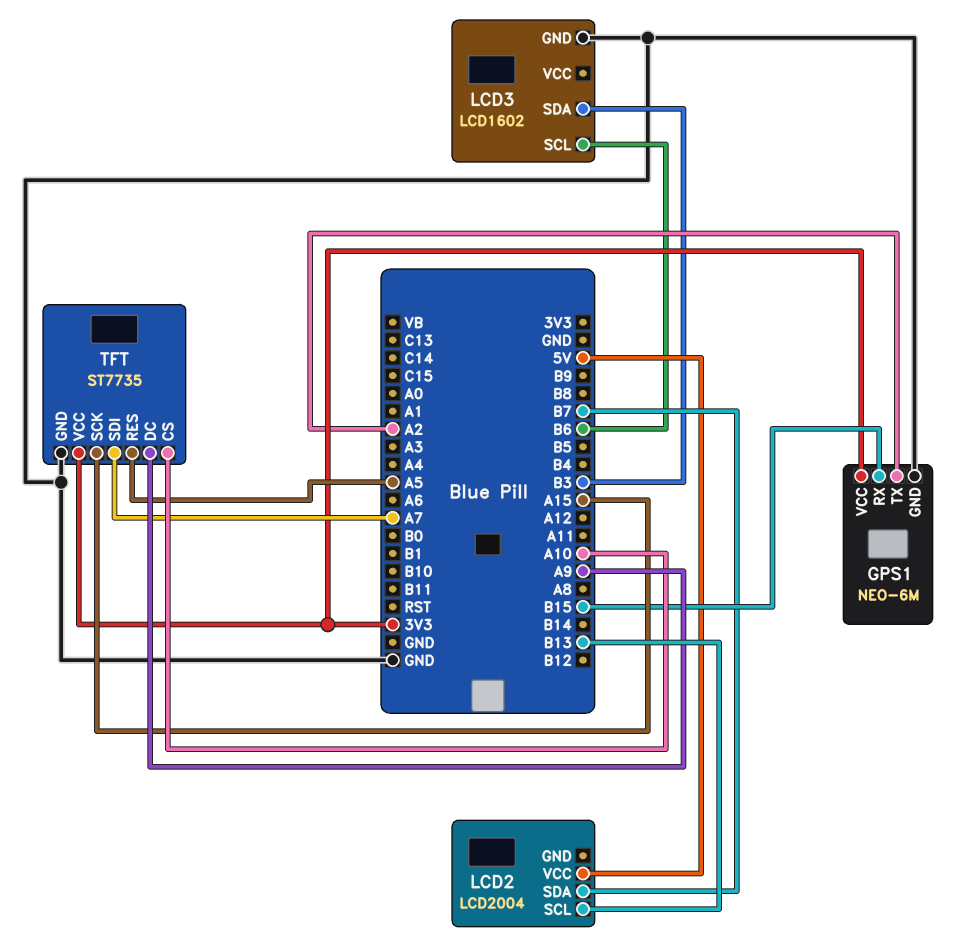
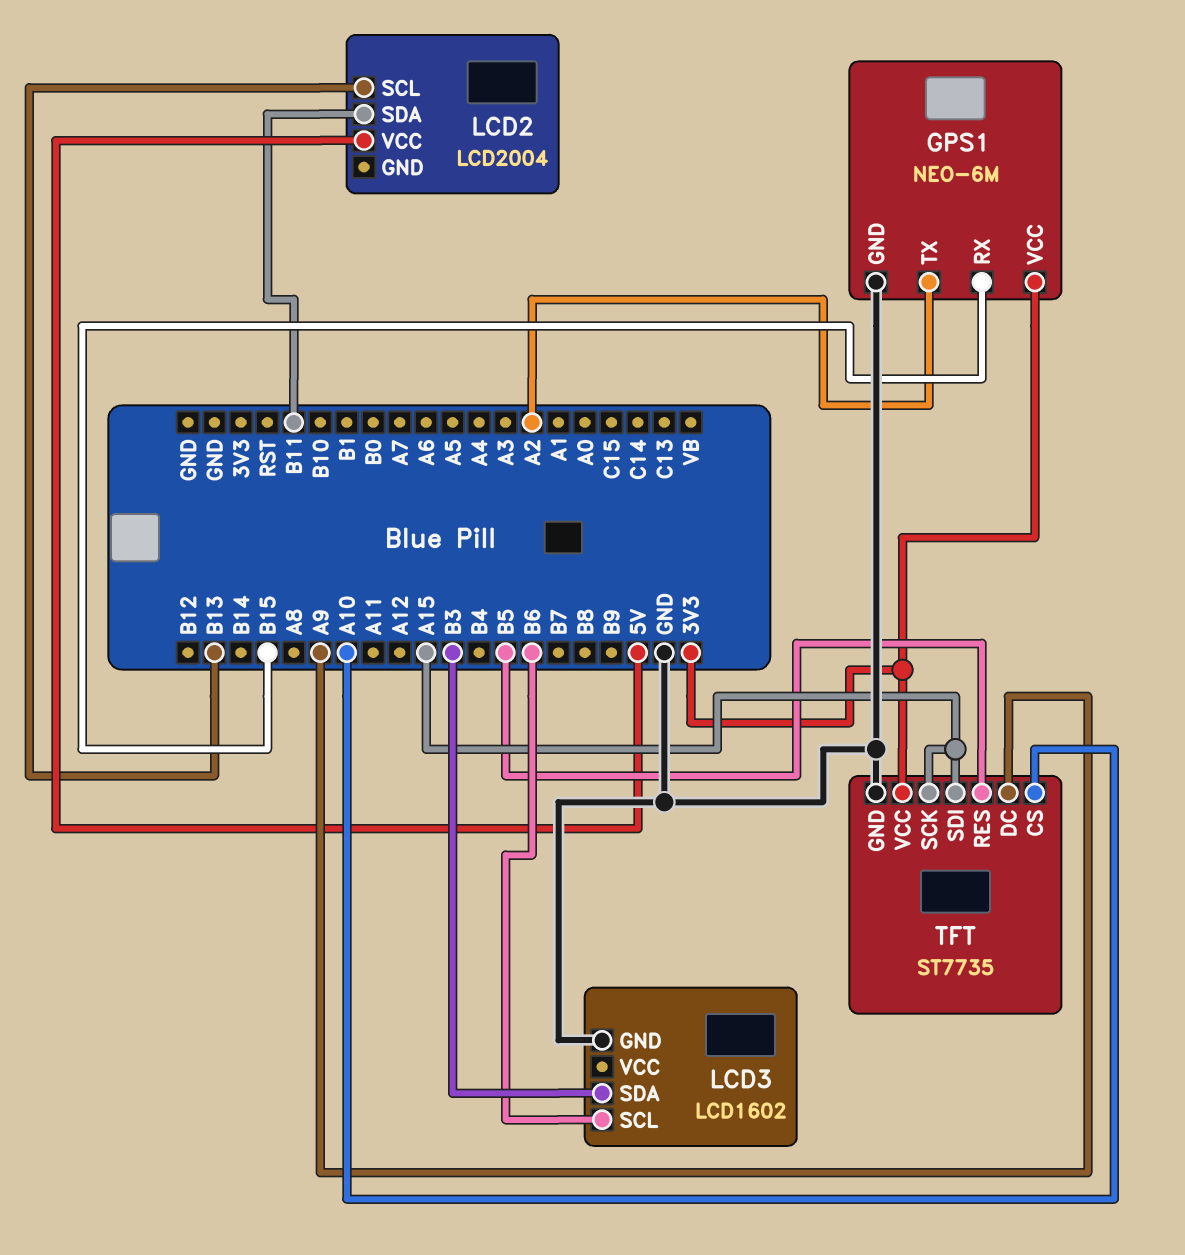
LCD2 pin SDA: B7 -> B11
TFT pin RES: A5 -> B5
TFT pin SDI: A7 -> A15

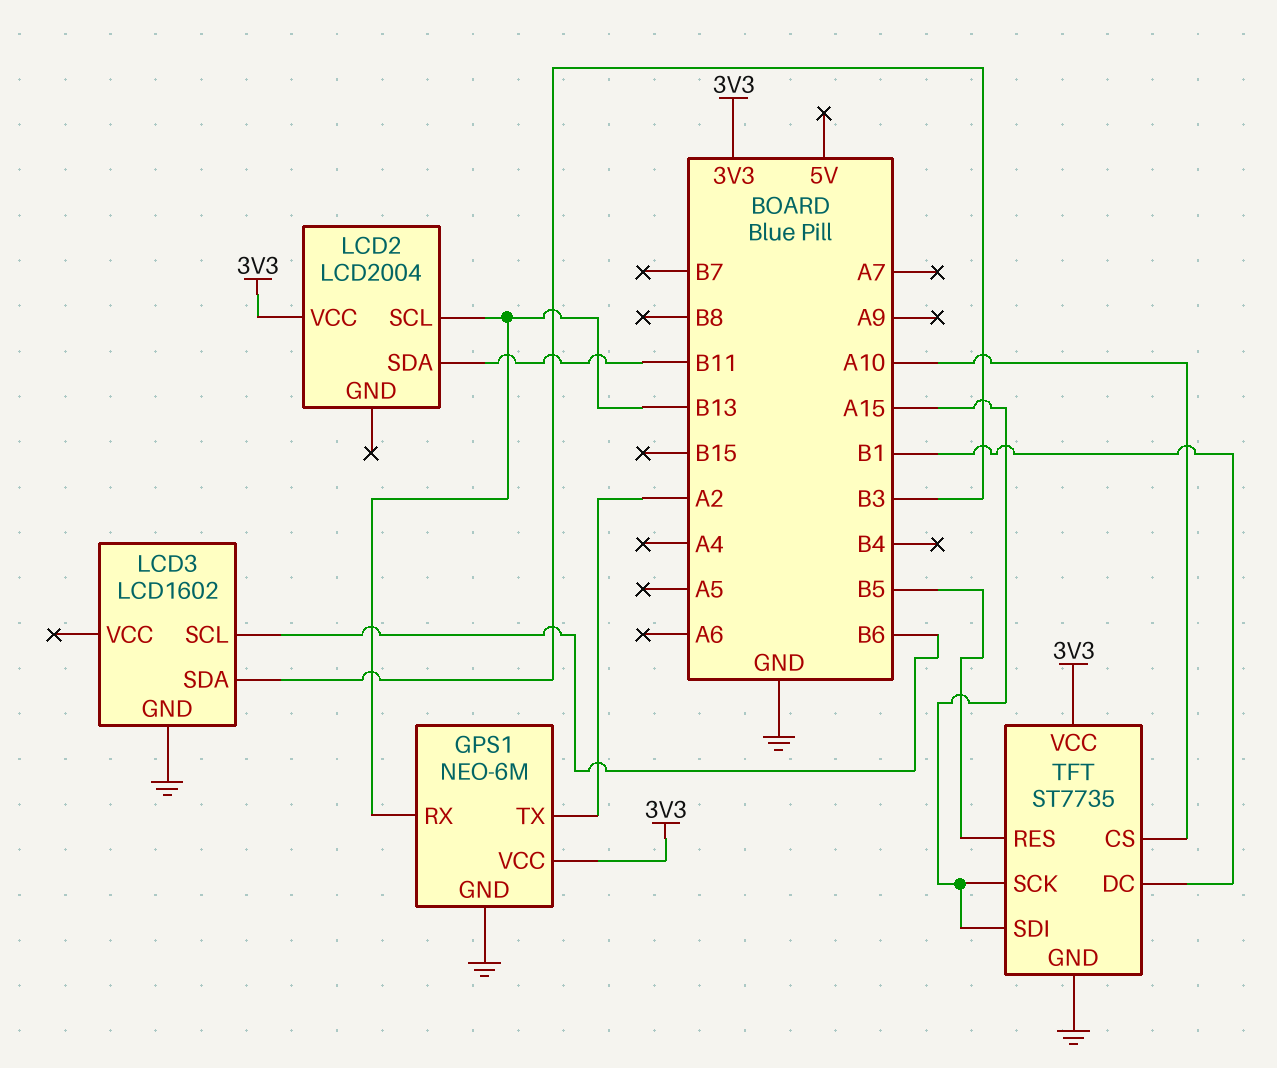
GPS1 pin RX: B15 -> B13
LCD2 pin VCC: 5V -> 3V3
TFT pin DC: A9 -> B1

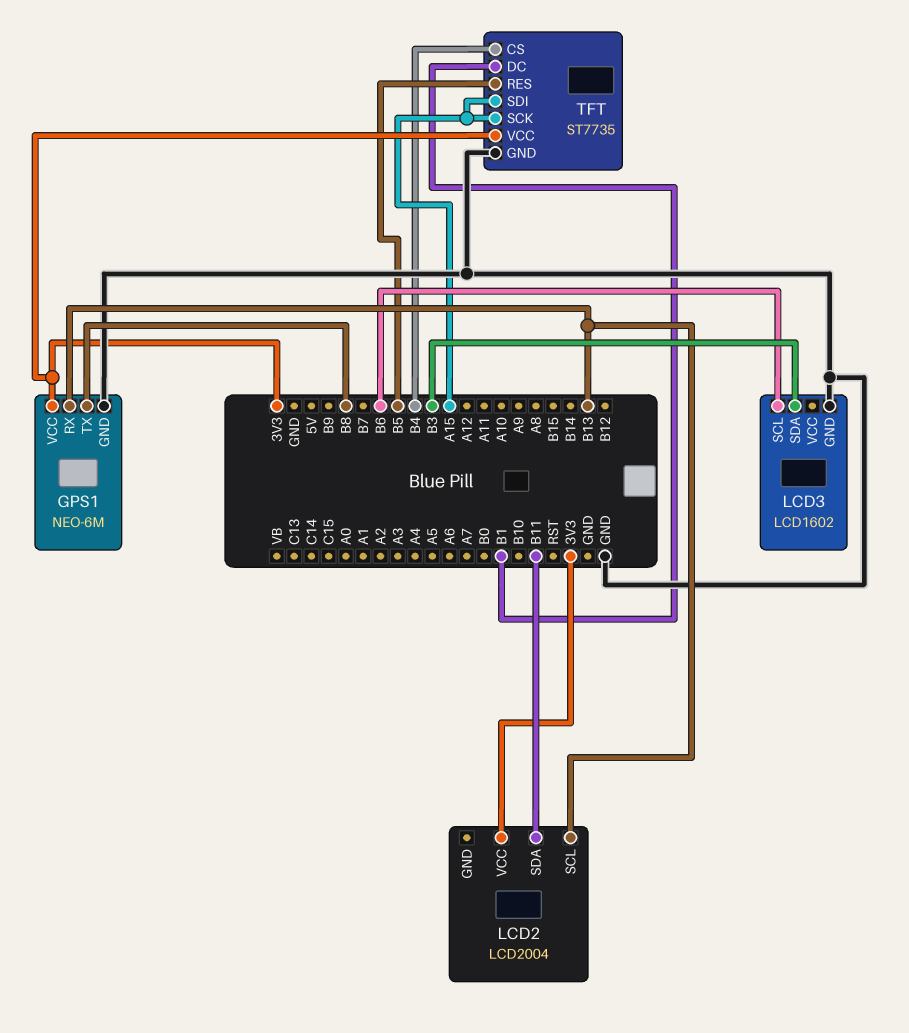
GPS1 pin TX: A2 -> B8
TFT pin CS: A10 -> B4

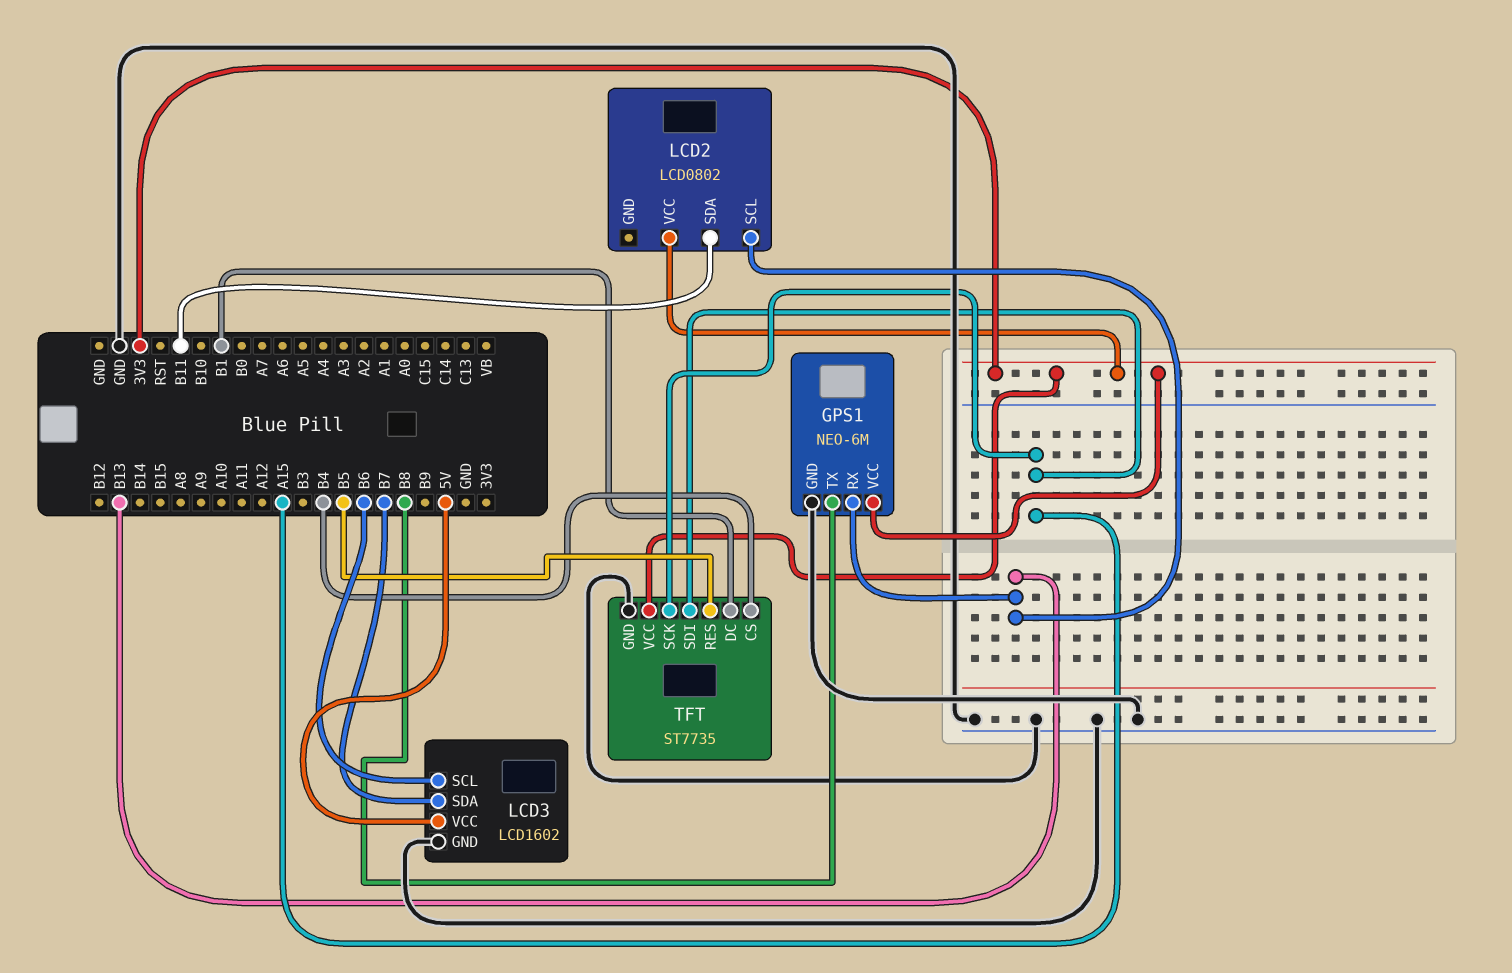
LCD2: LCD2004 -> LCD0802
LCD3 pin SDA: B3 -> B7
LCD3 pin VCC: none -> 5V

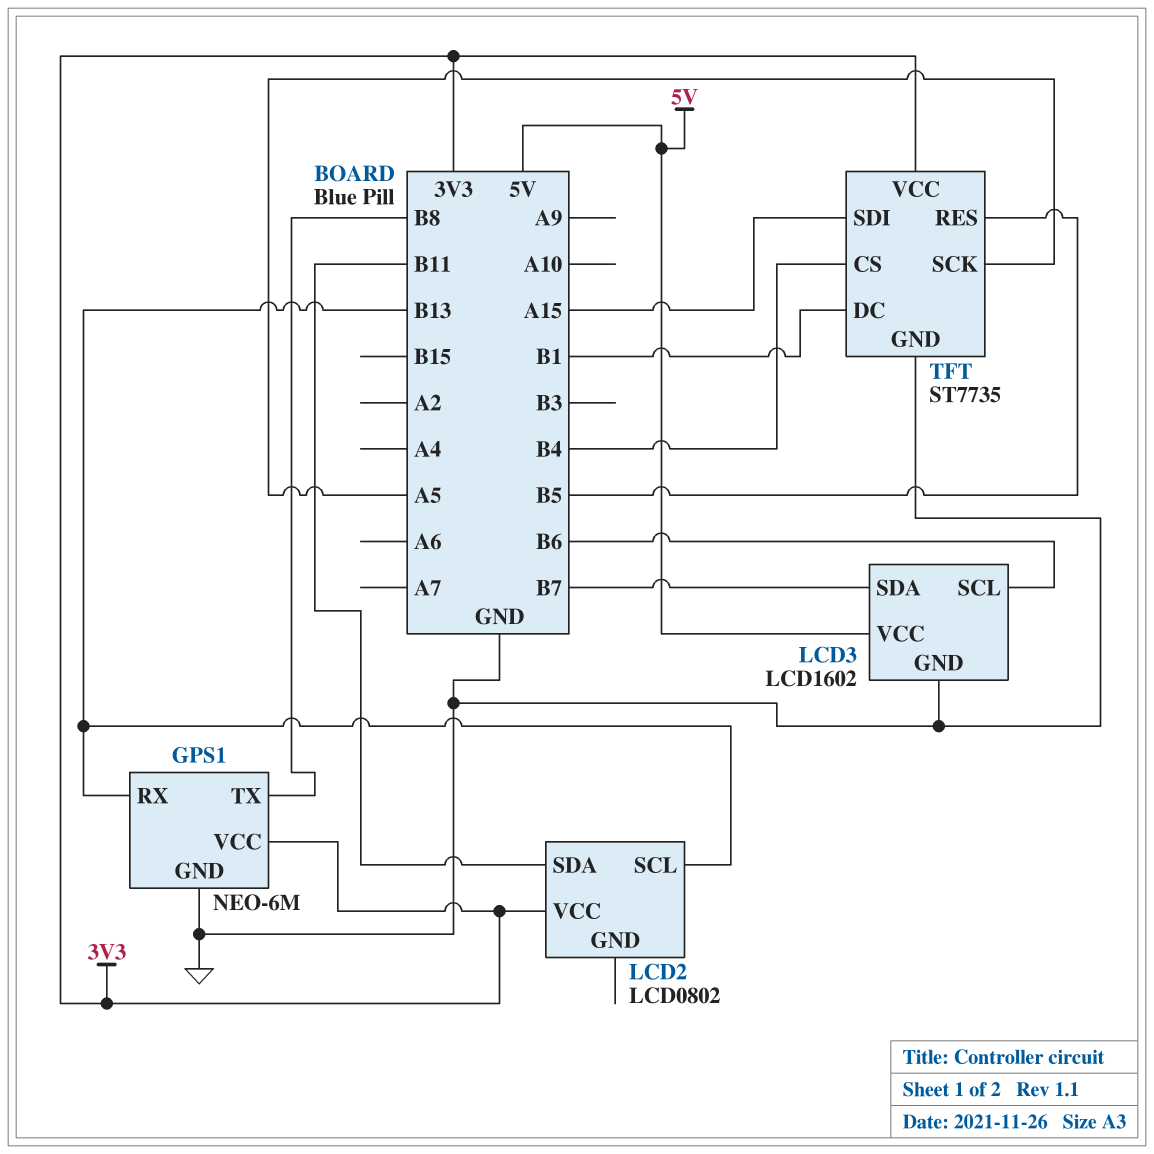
TFT pin SCK: A15 -> A5

